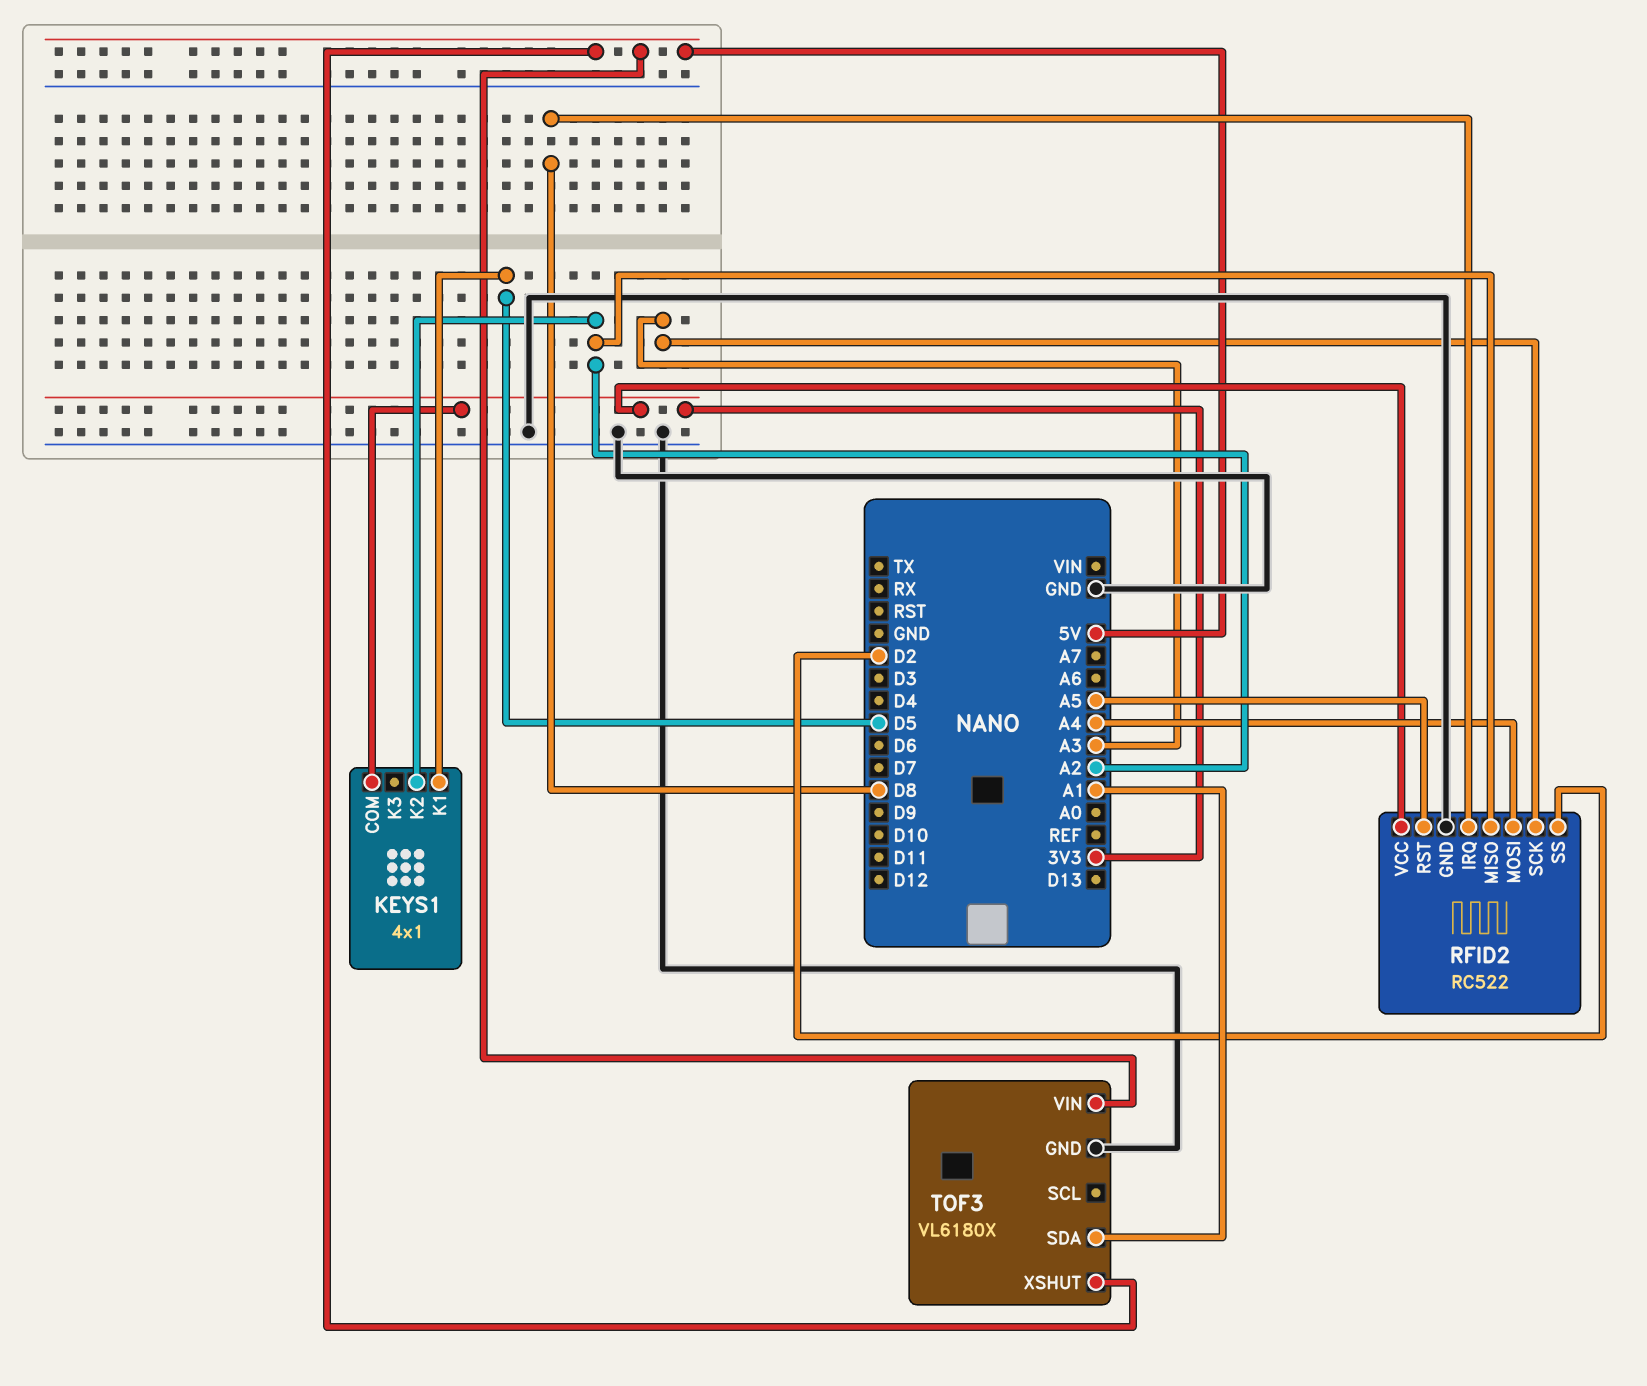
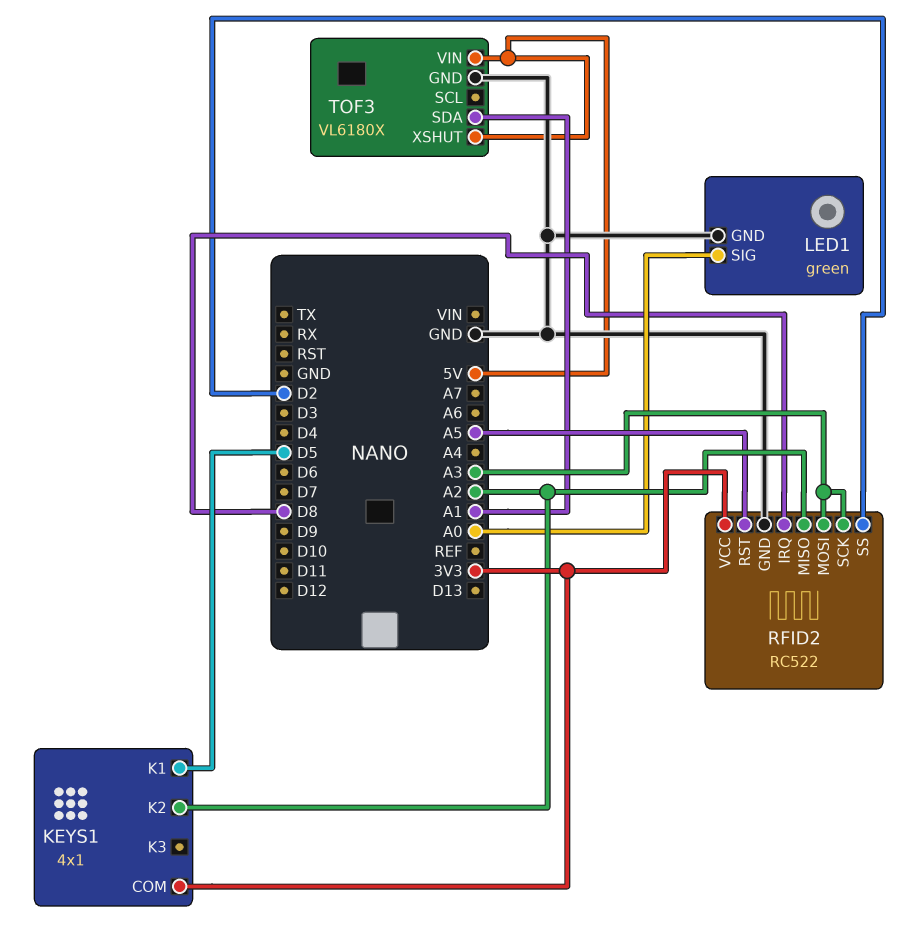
LED1: none -> green
LED1 pin GND: none -> GND
LED1 pin SIG: none -> A0
RFID2 pin MOSI: A4 -> A3

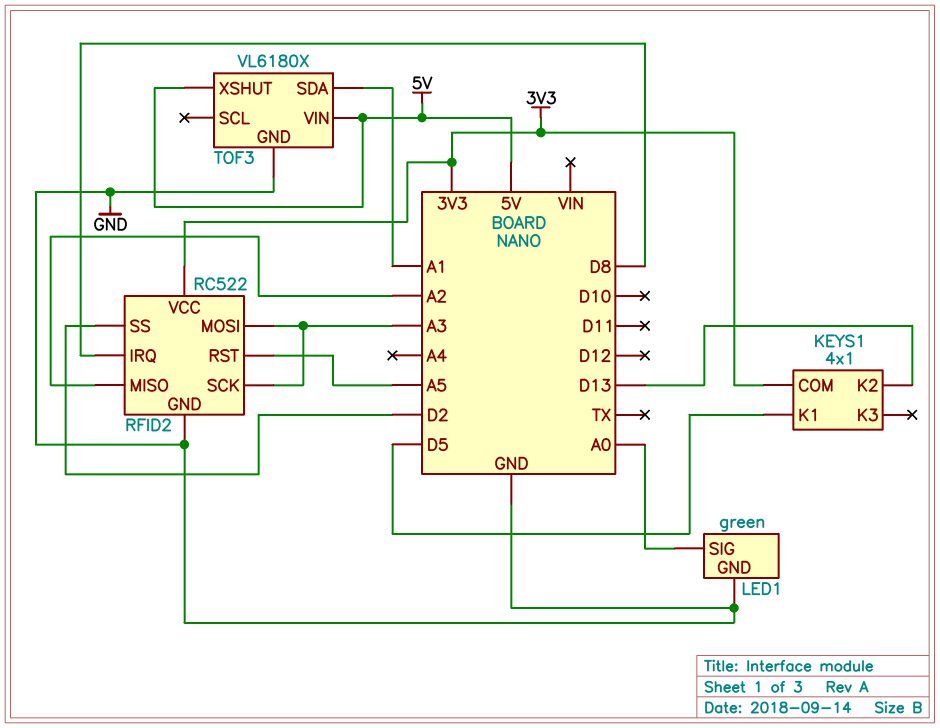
KEYS1 pin K2: A2 -> D13

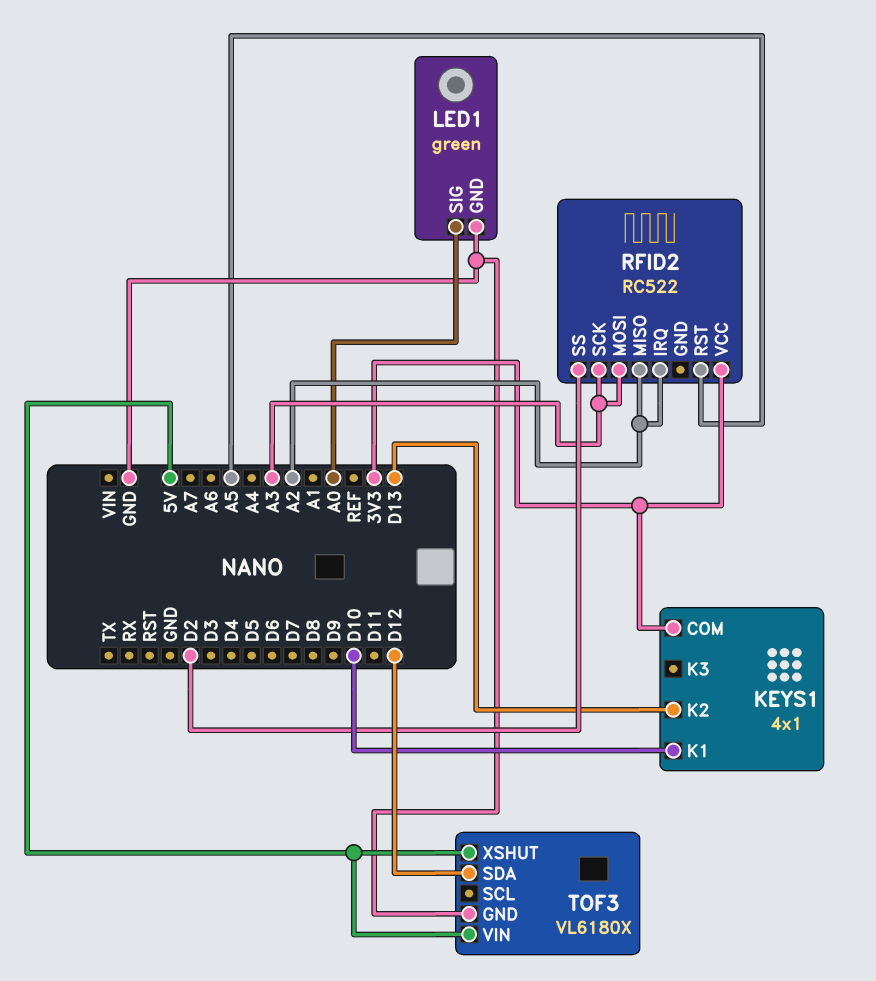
KEYS1 pin K1: D5 -> D10
RFID2 pin GND: GND -> none
RFID2 pin IRQ: D8 -> A2
TOF3 pin SDA: A1 -> D12

